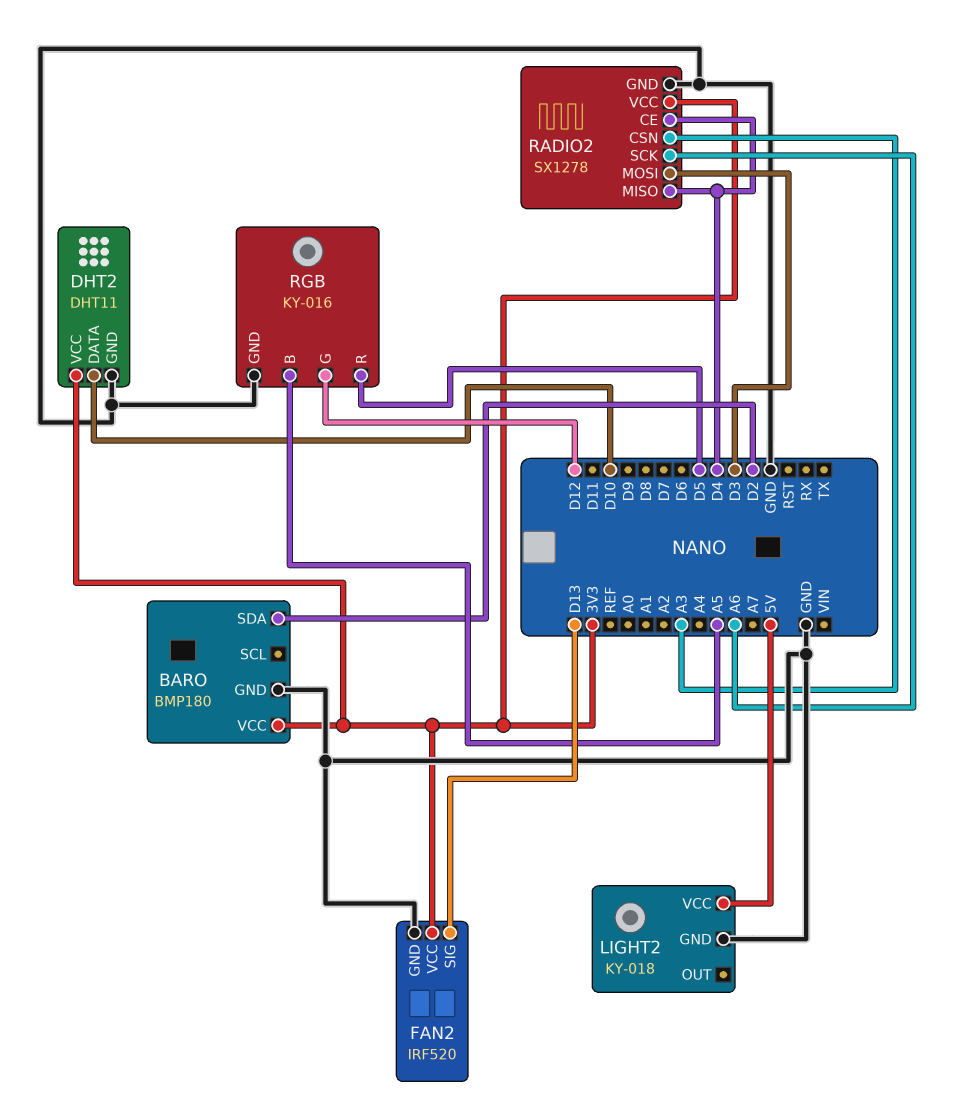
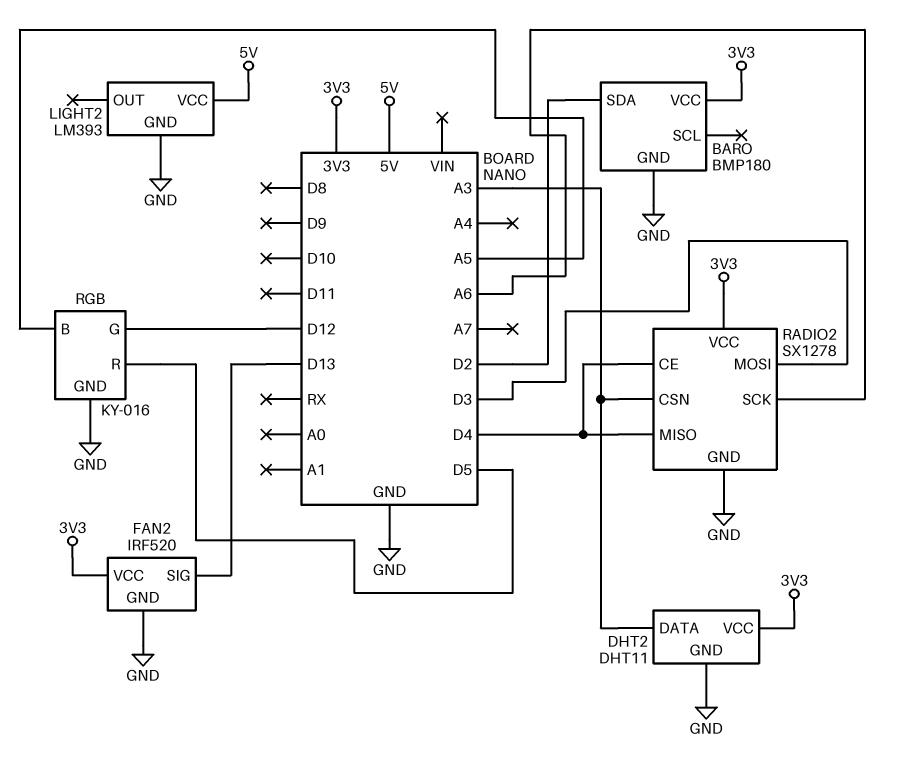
DHT2 pin DATA: D10 -> A3
LIGHT2: KY-018 -> LM393

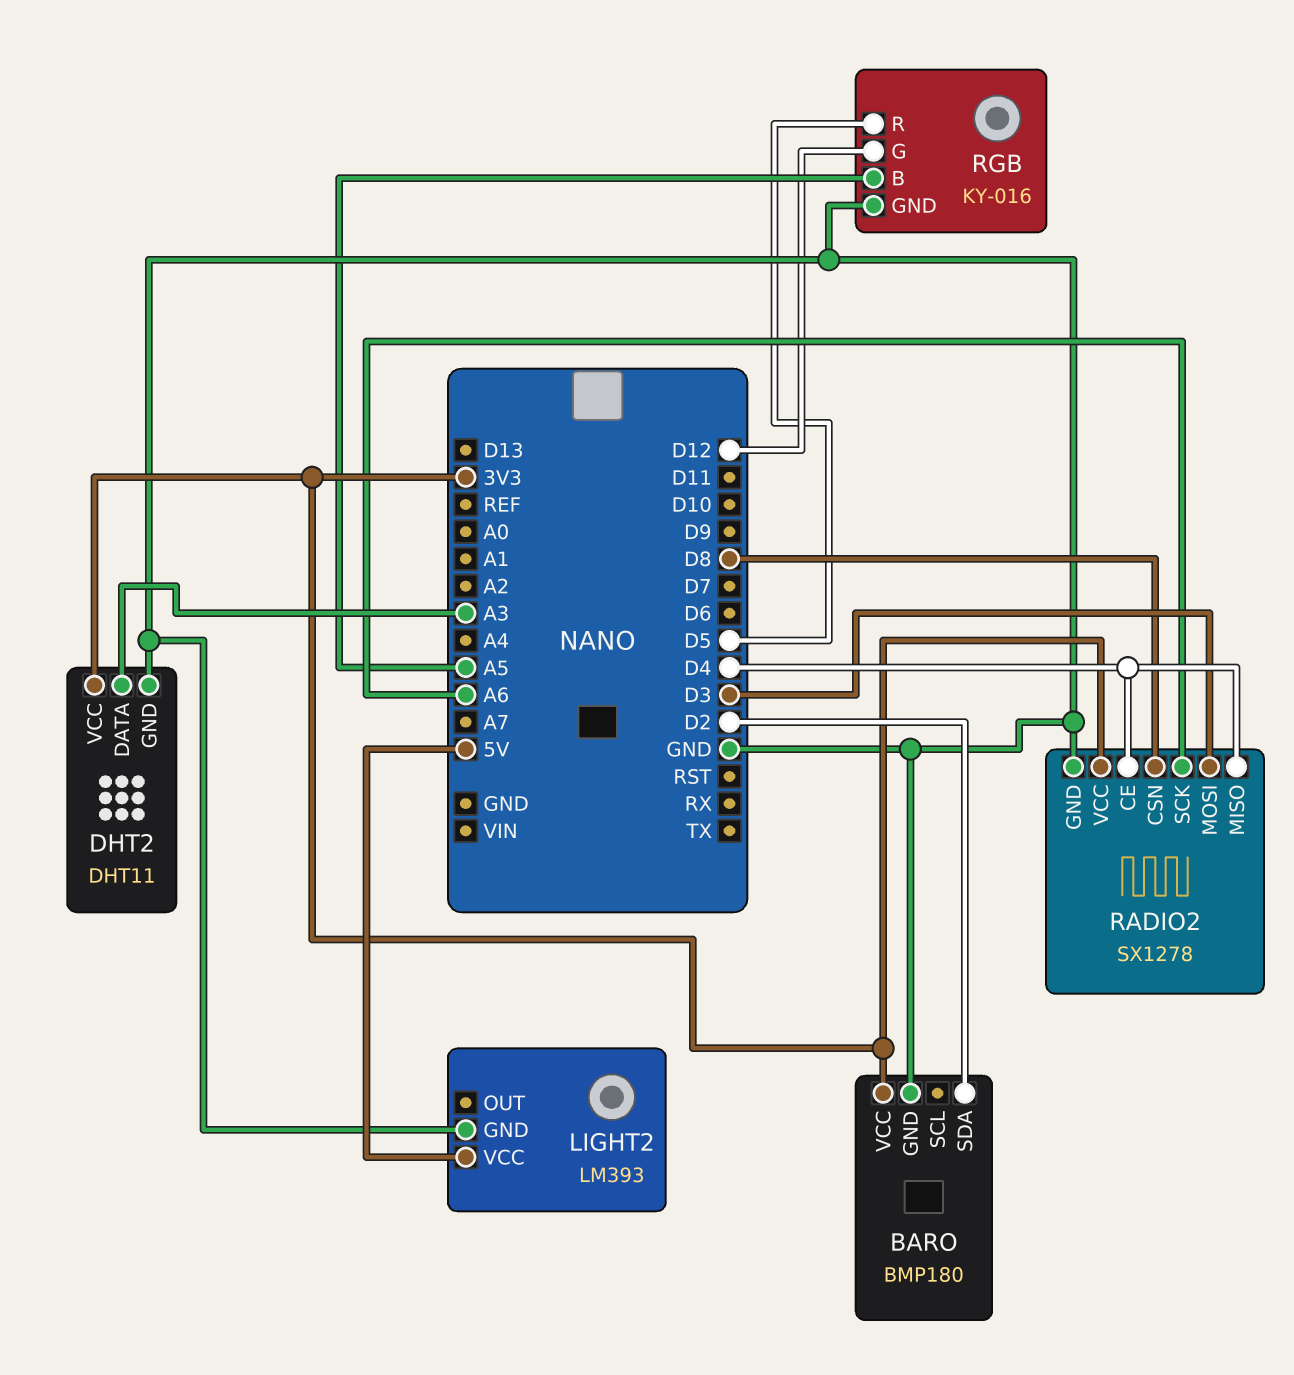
FAN2: IRF520 -> none
FAN2 pin GND: GND -> none
FAN2 pin SIG: D13 -> none
FAN2 pin VCC: 3V3 -> none
RADIO2 pin CSN: A3 -> D8

